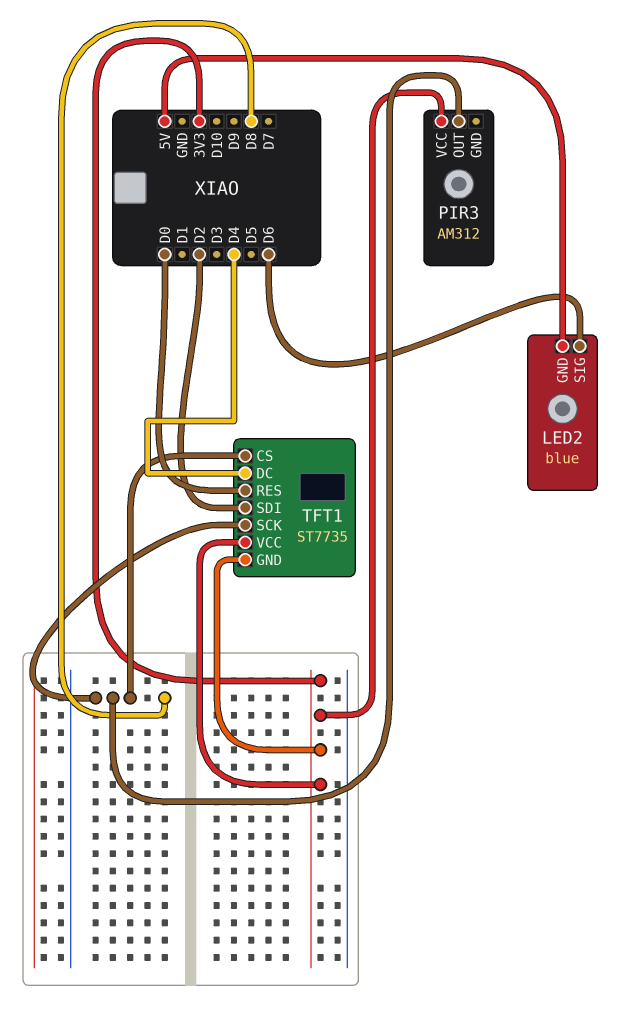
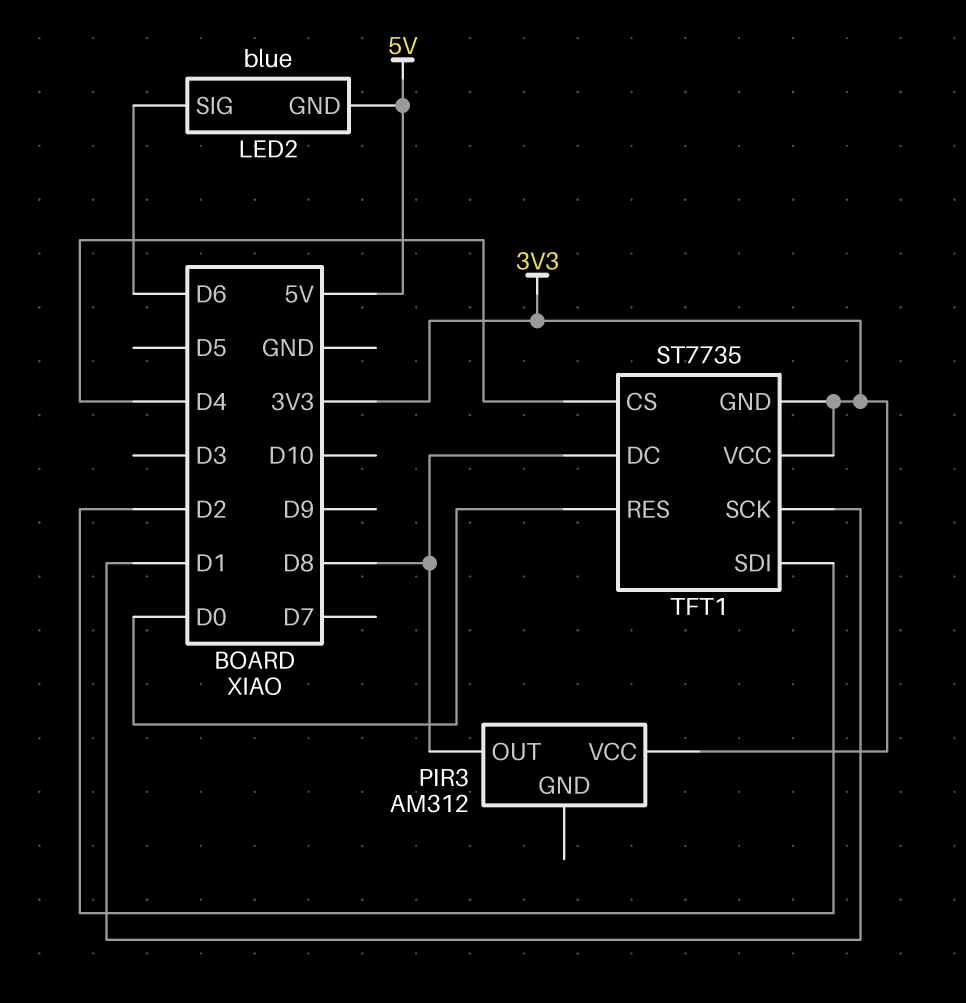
TFT1 pin CS: D8 -> D4
TFT1 pin DC: D4 -> D8
TFT1 pin SCK: D8 -> D1

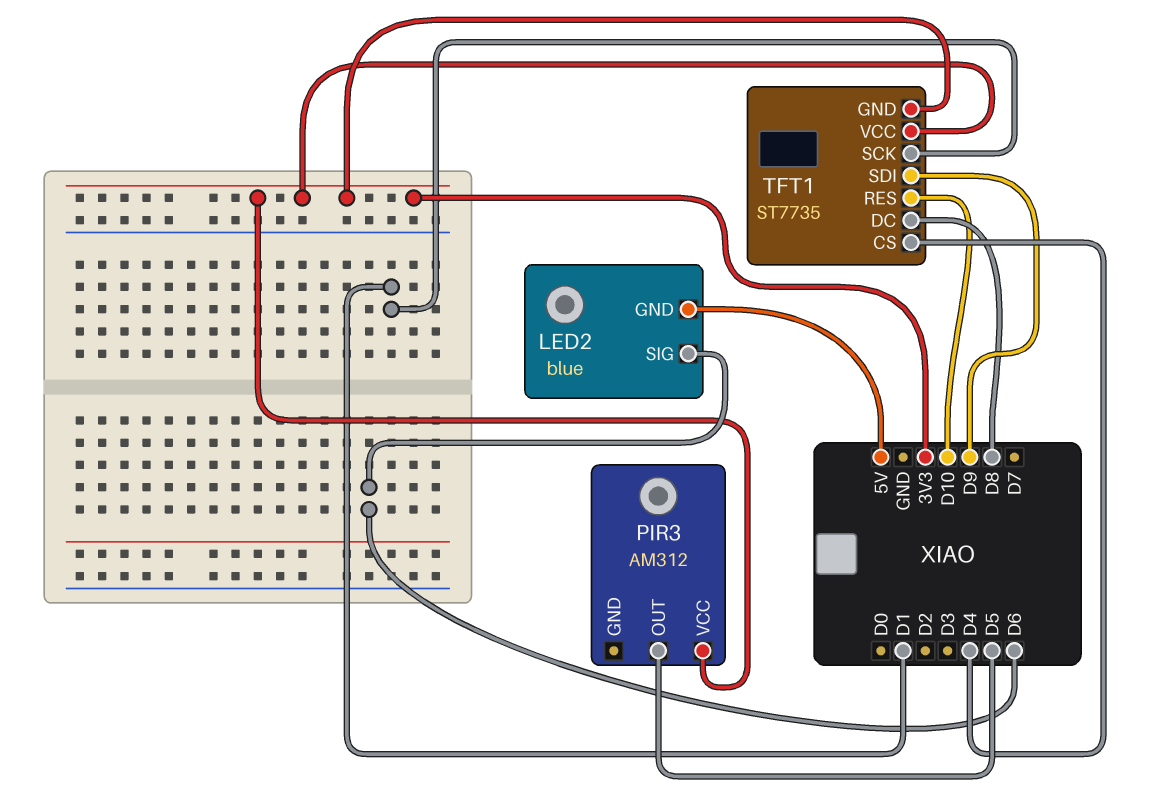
PIR3 pin OUT: D8 -> D5
TFT1 pin RES: D0 -> D10
TFT1 pin SDI: D2 -> D9

